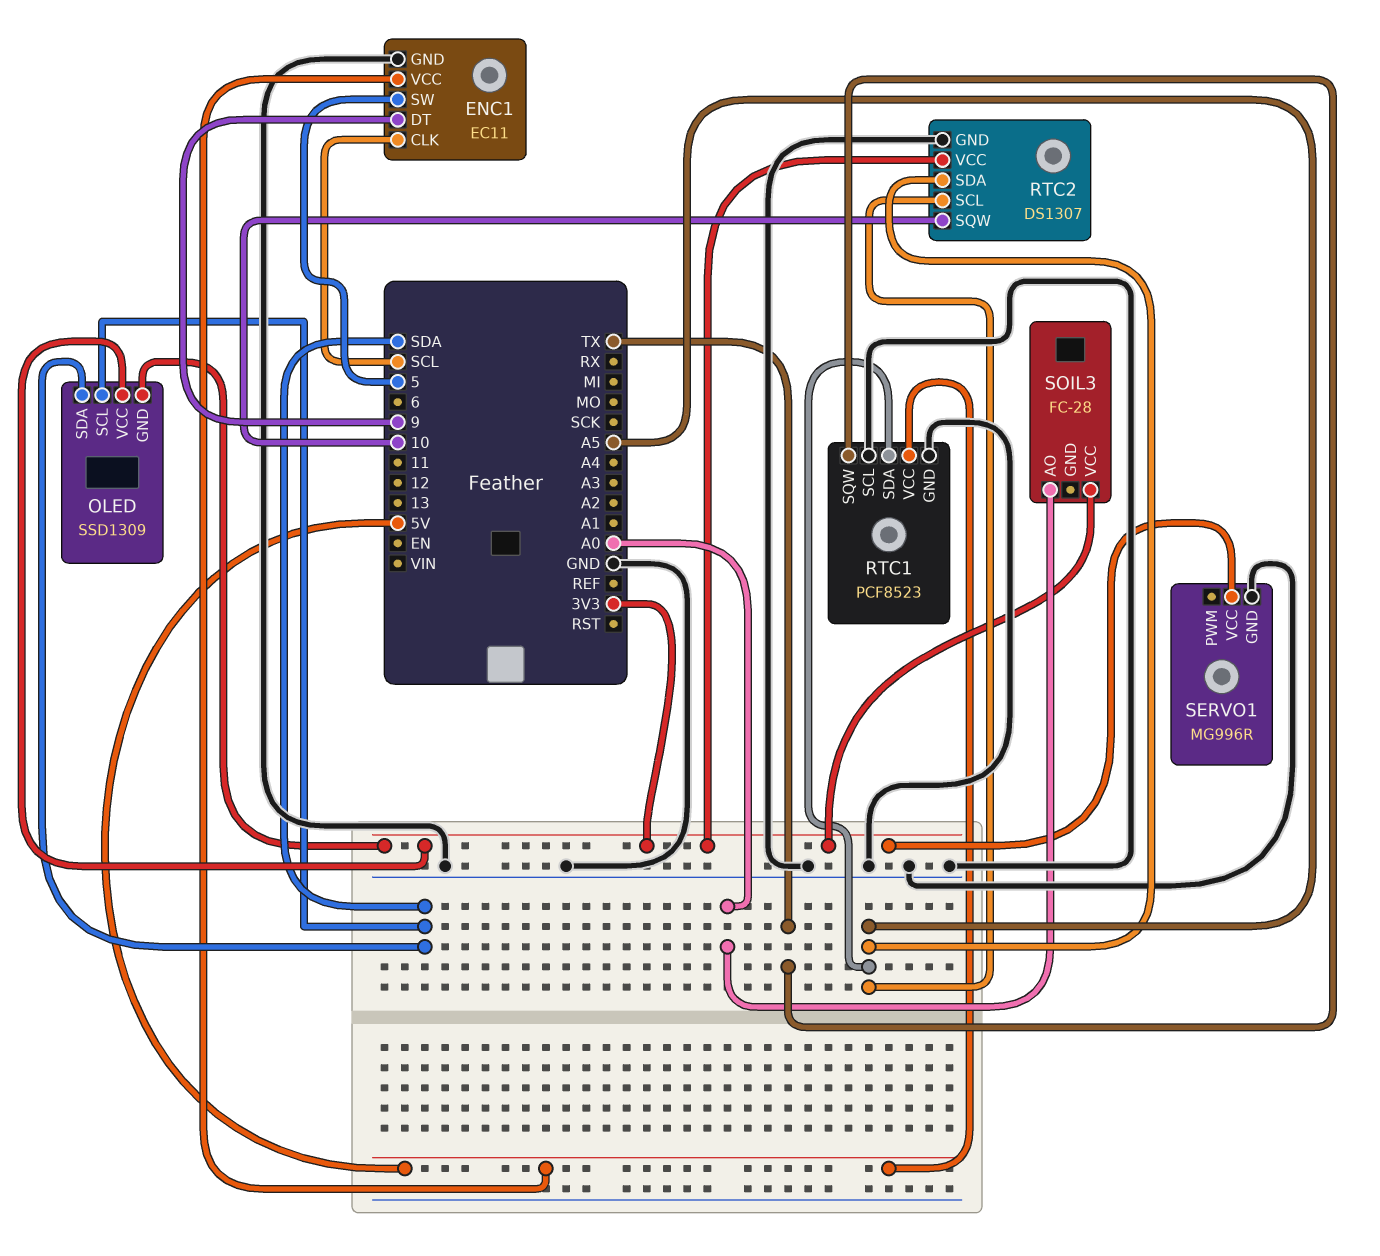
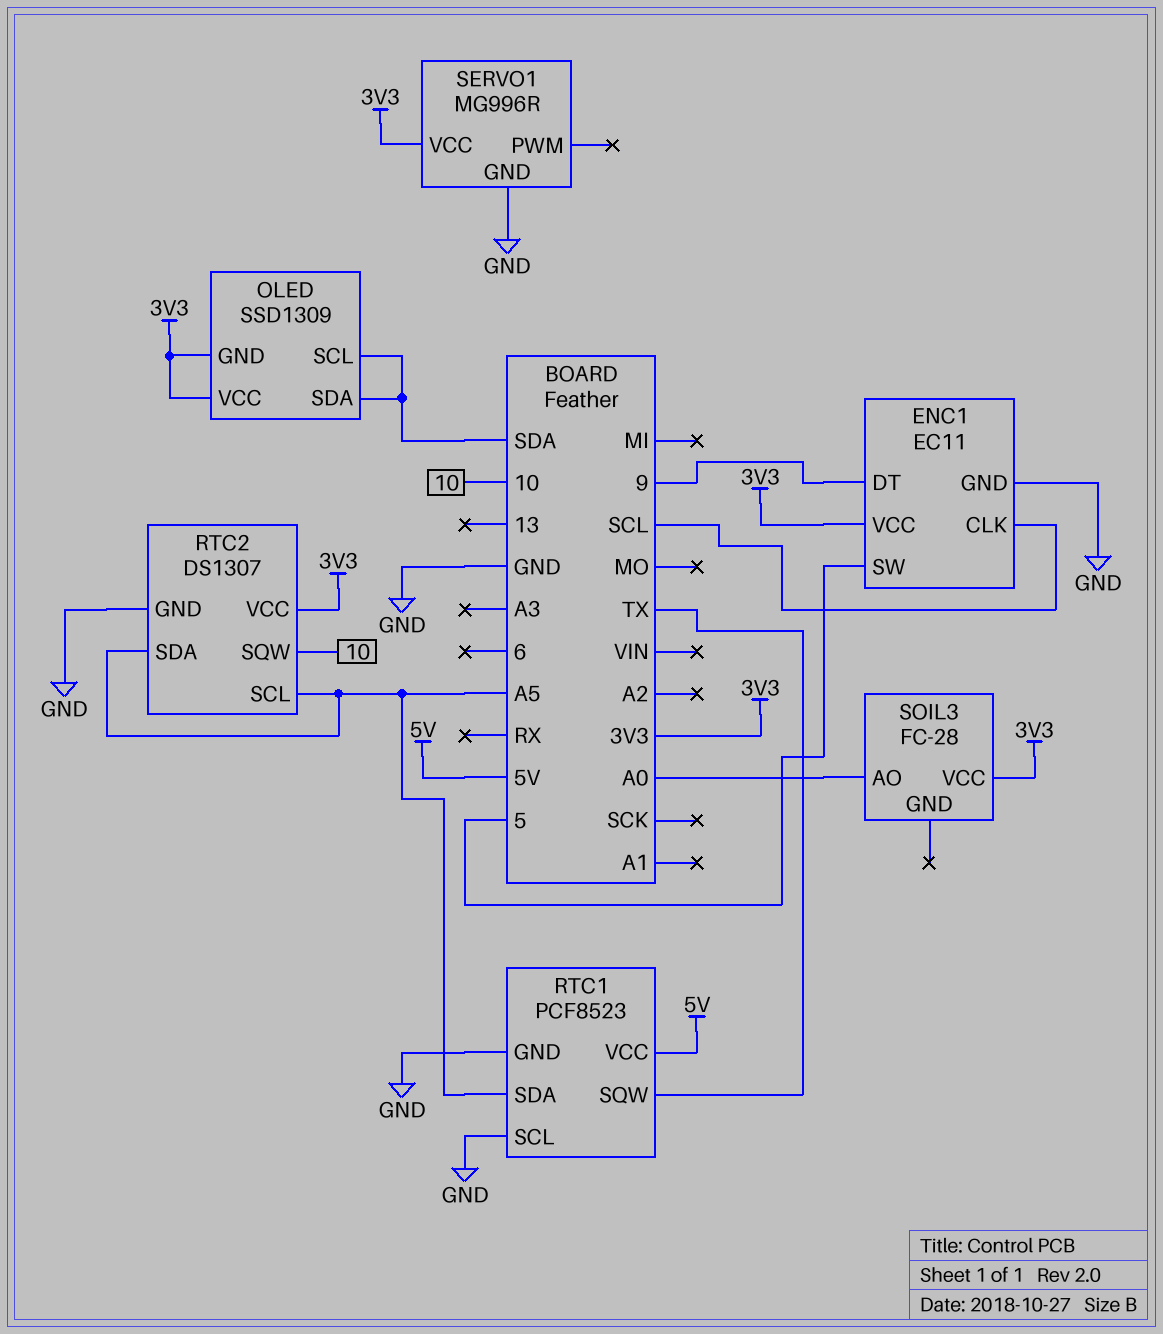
ENC1 pin VCC: 5V -> 3V3

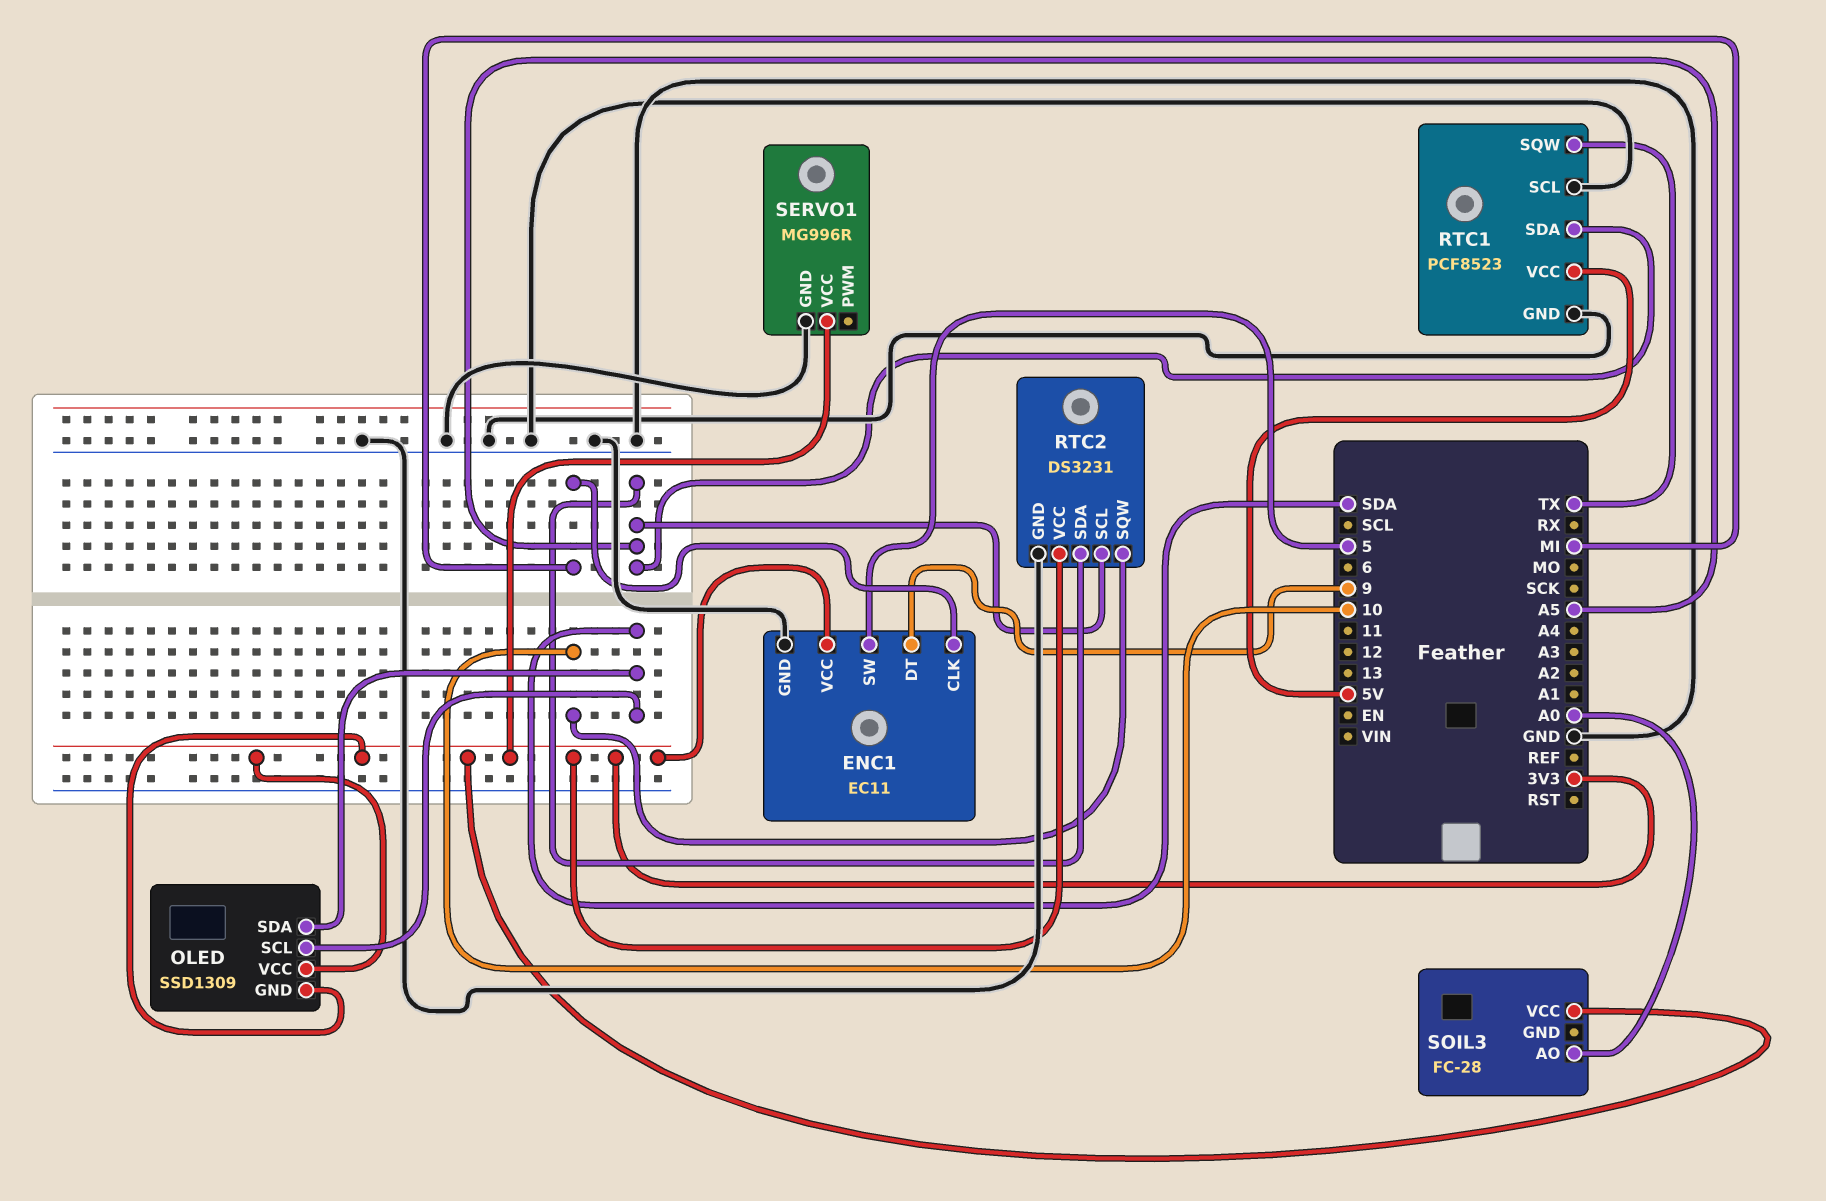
ENC1 pin CLK: SCL -> MI
RTC2: DS1307 -> DS3231

